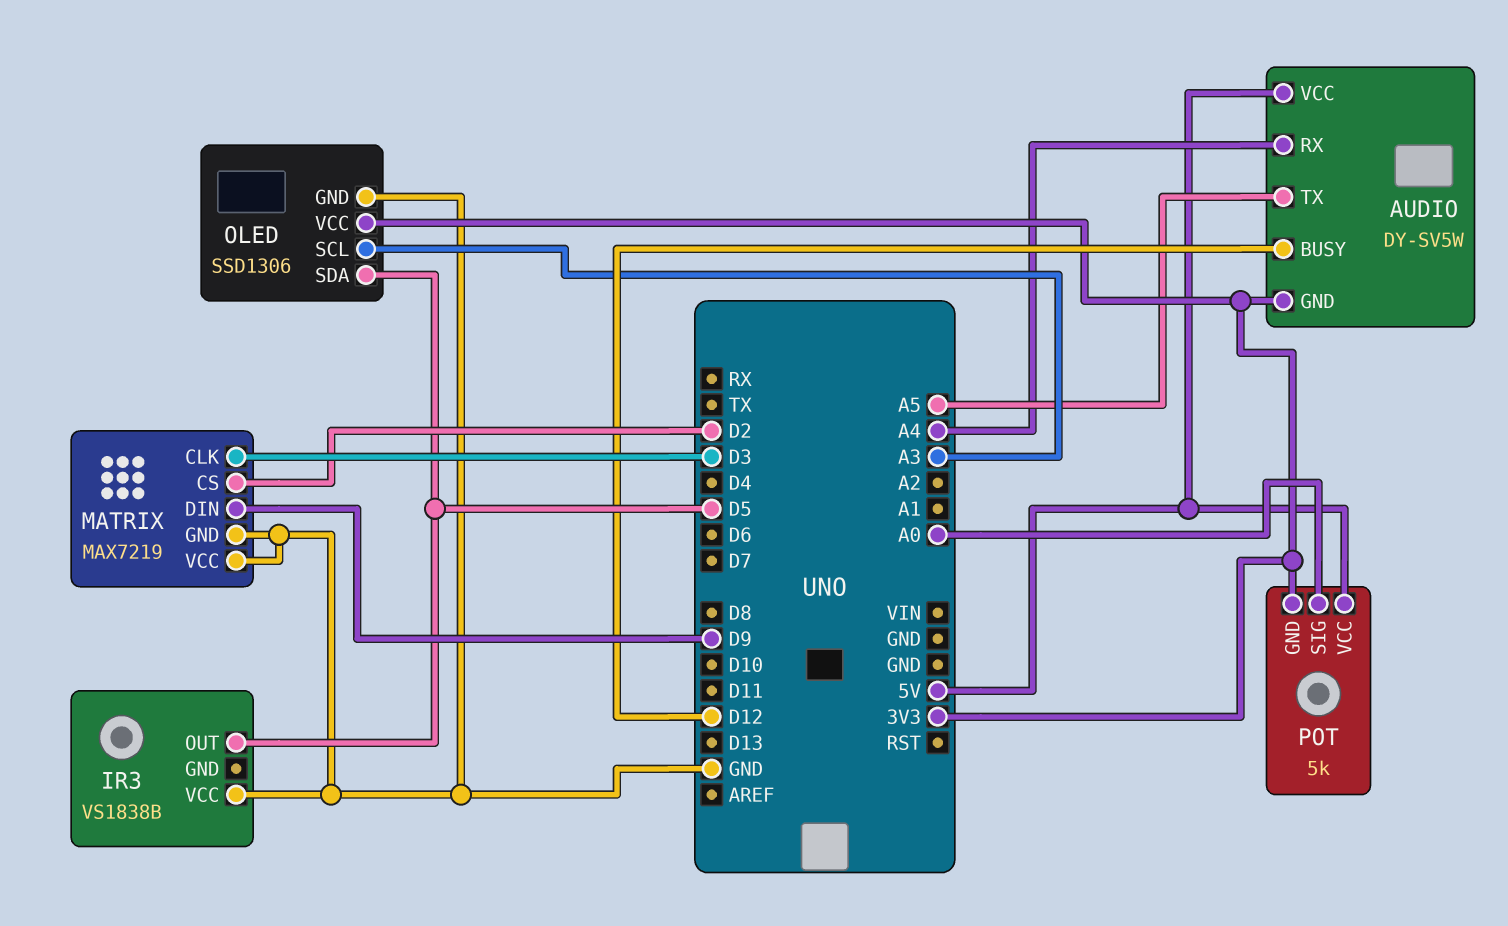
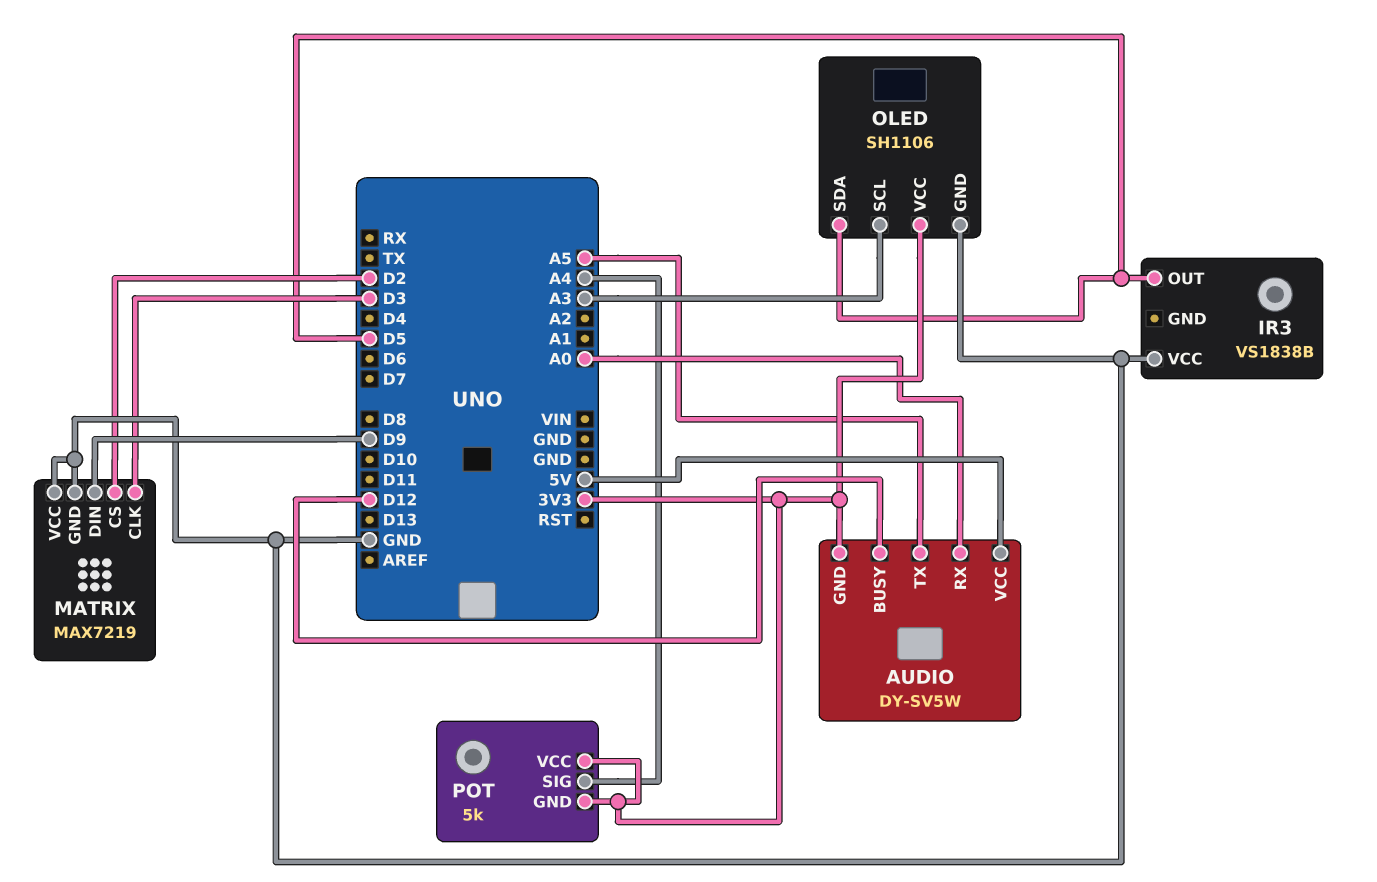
AUDIO pin RX: A4 -> A0
OLED: SSD1306 -> SH1106
POT pin SIG: A0 -> A4
POT pin VCC: 5V -> 3V3

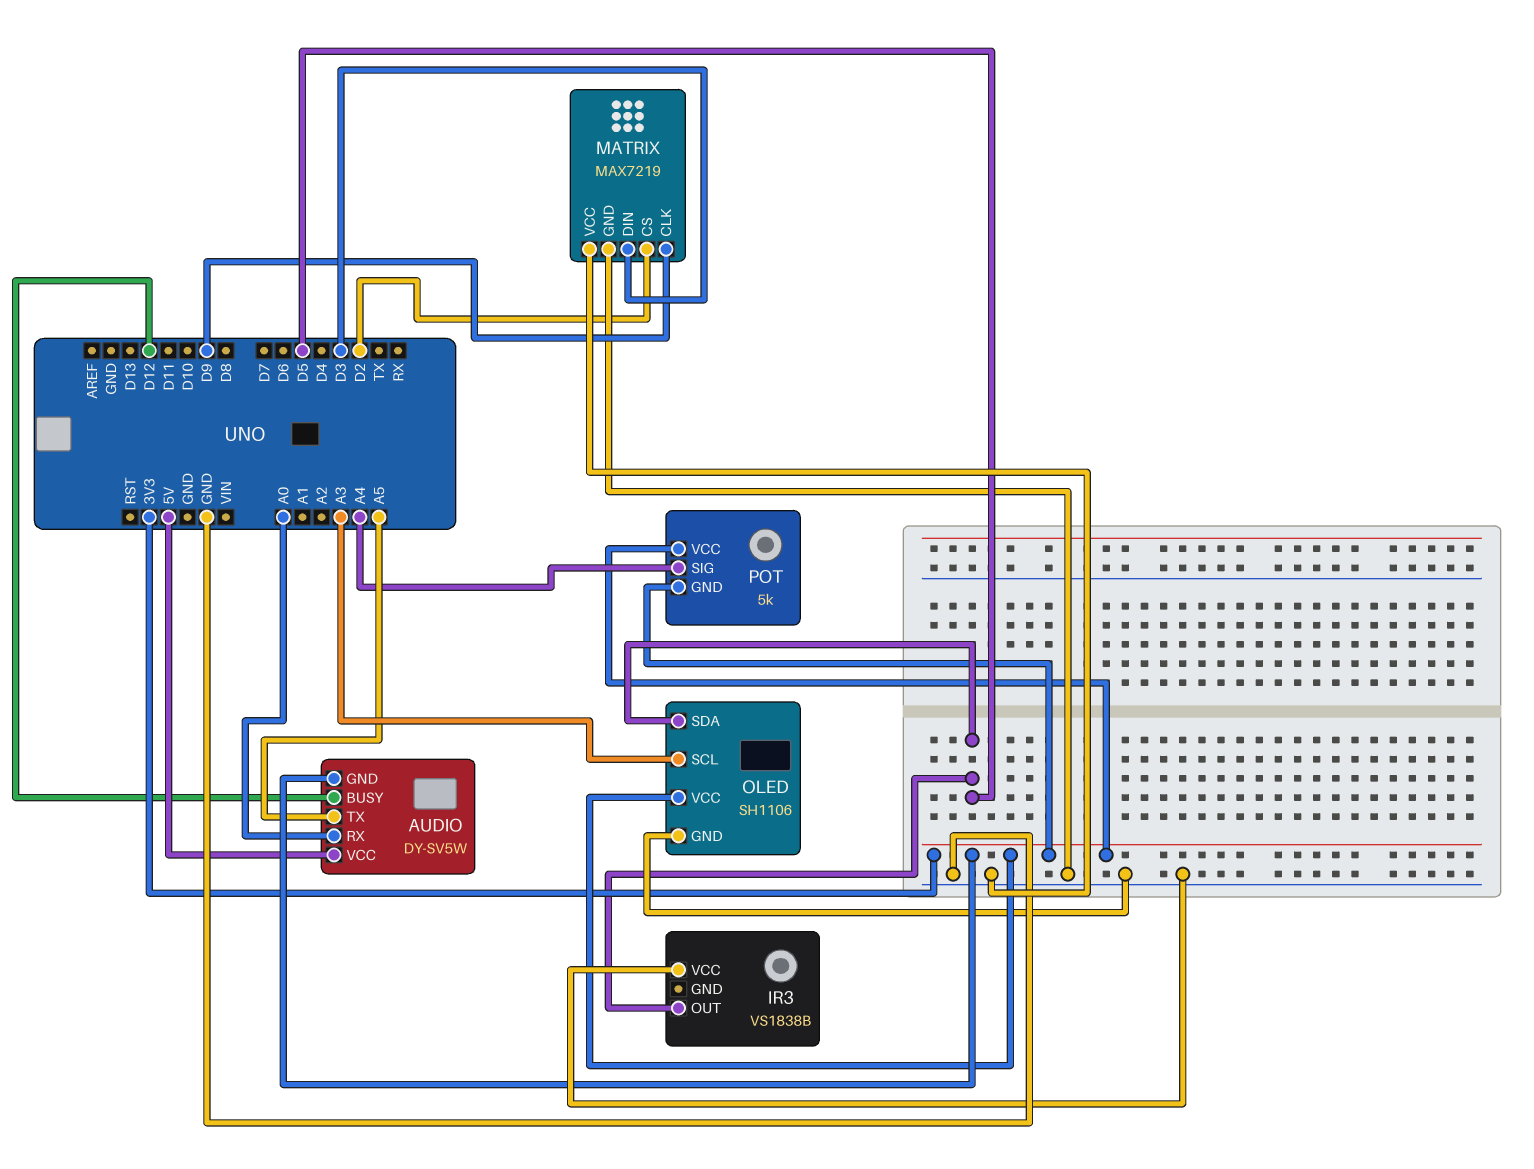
MATRIX pin CLK: D3 -> D9
MATRIX pin DIN: D9 -> D3

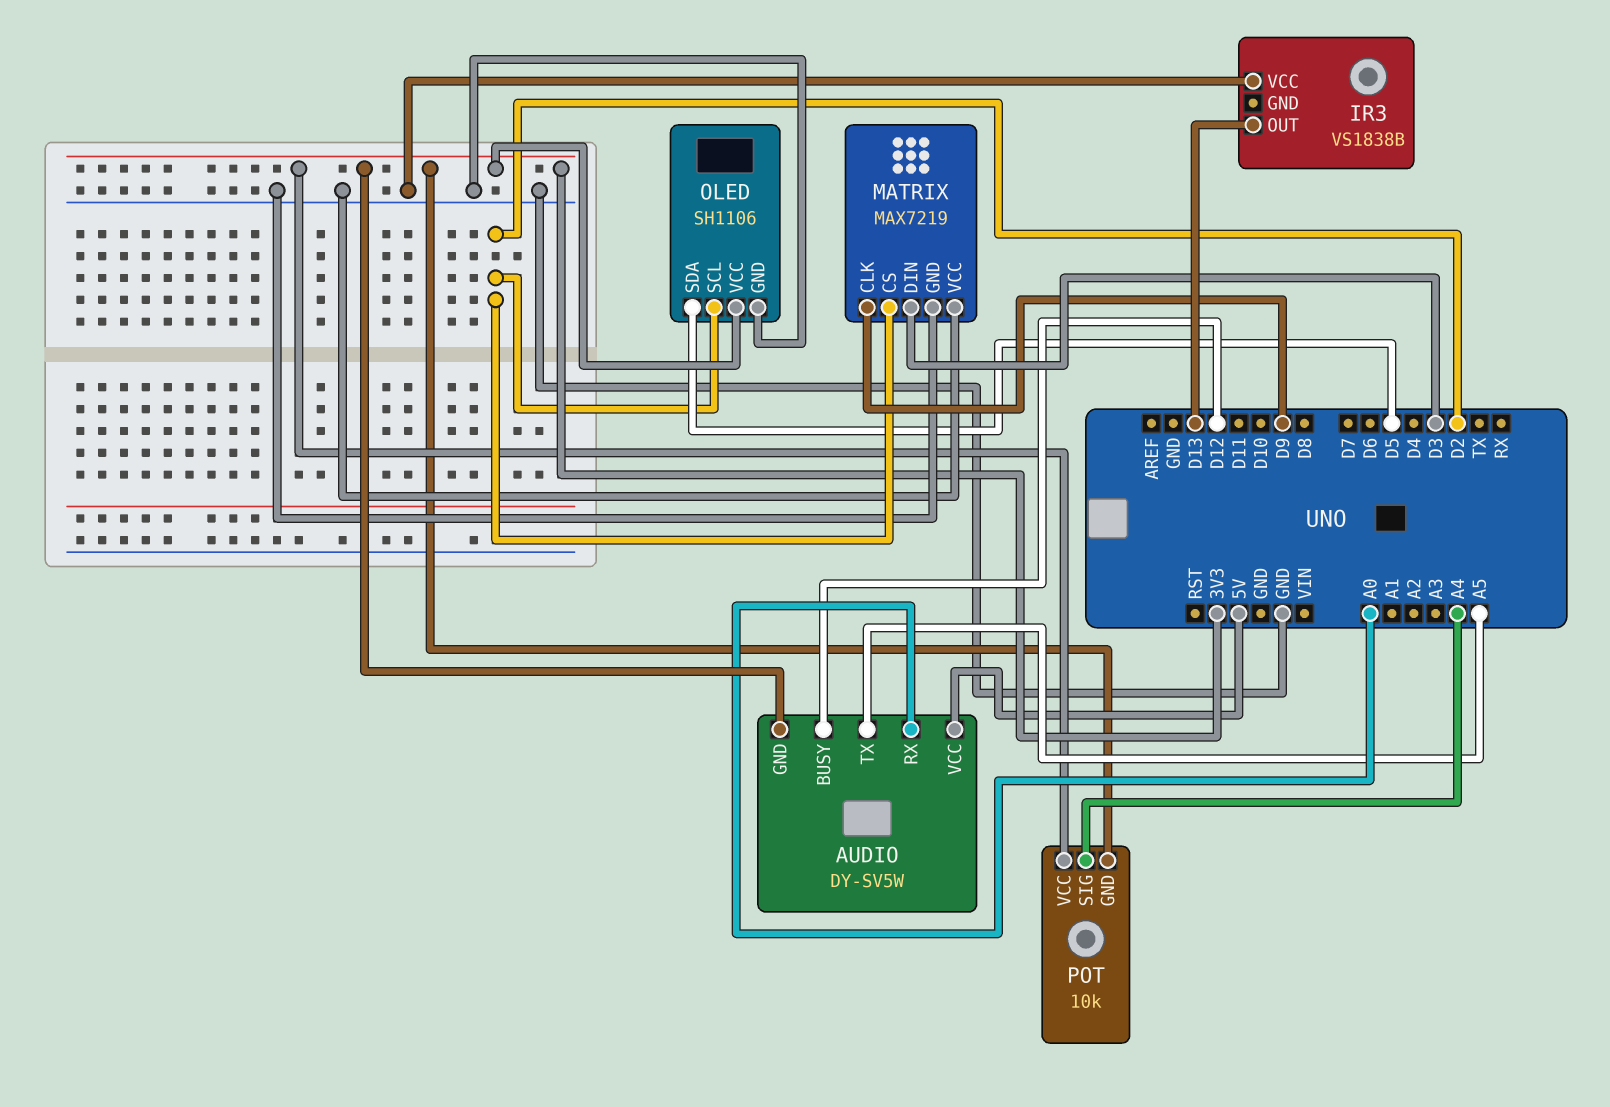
IR3 pin OUT: D5 -> D13
OLED pin SCL: A3 -> D2
POT: 5k -> 10k

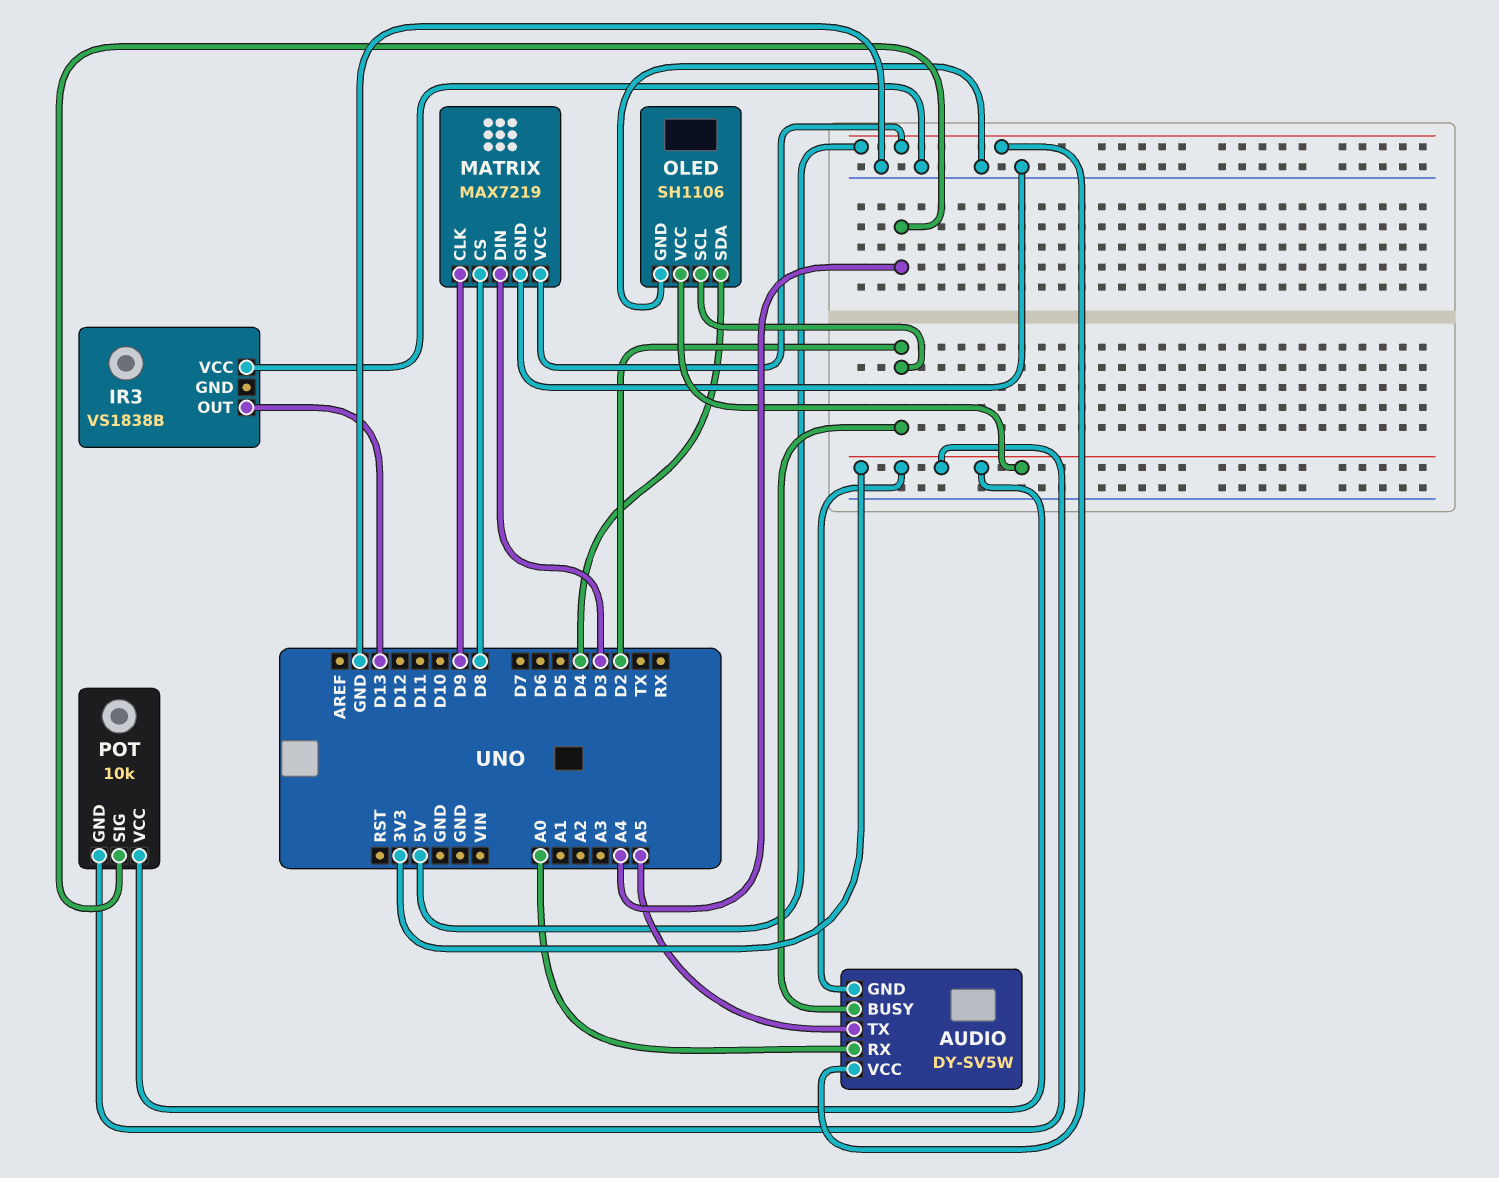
AUDIO pin BUSY: D12 -> D2
MATRIX pin CS: D2 -> D8
MATRIX pin VCC: GND -> 5V
OLED pin SDA: D5 -> D4

